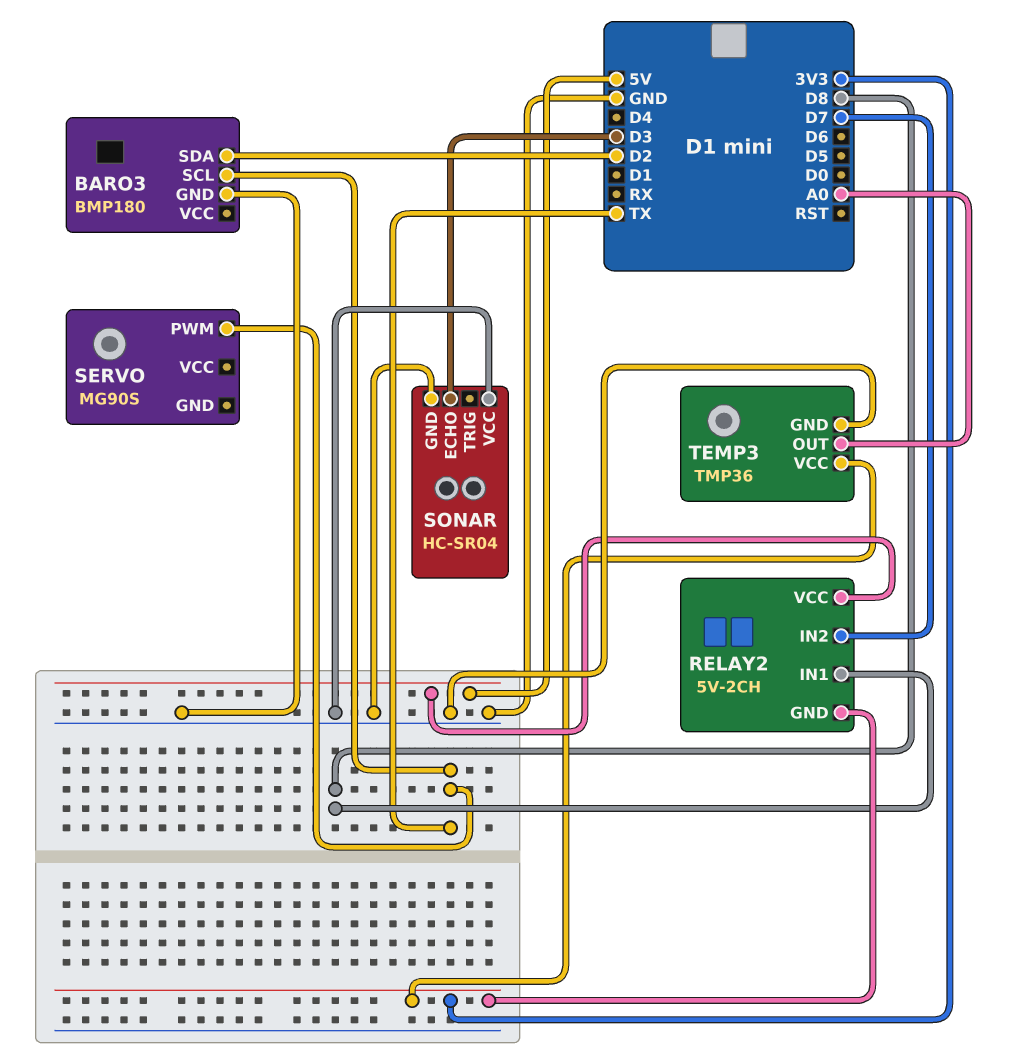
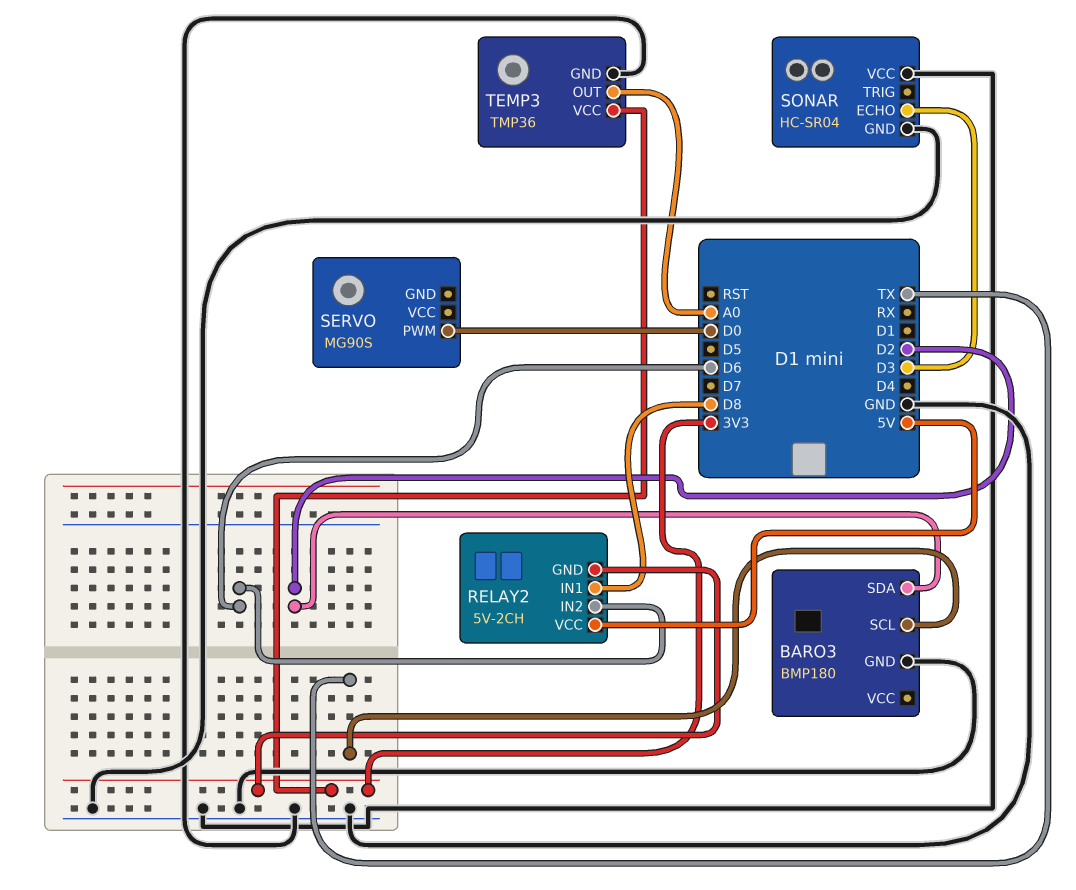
RELAY2 pin IN2: D7 -> D6
SERVO pin PWM: TX -> D0

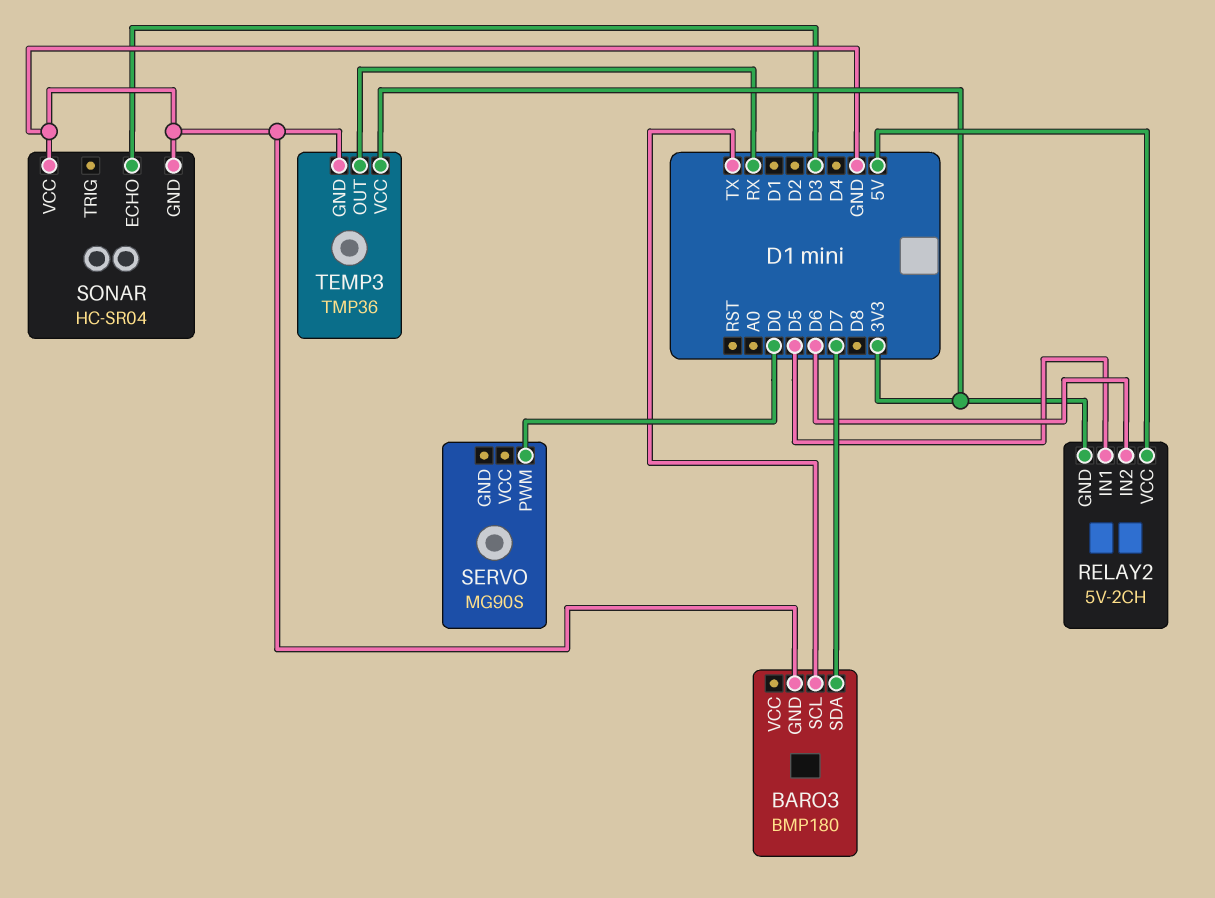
BARO3 pin SDA: D2 -> D7
RELAY2 pin IN1: D8 -> D5
TEMP3 pin OUT: A0 -> RX

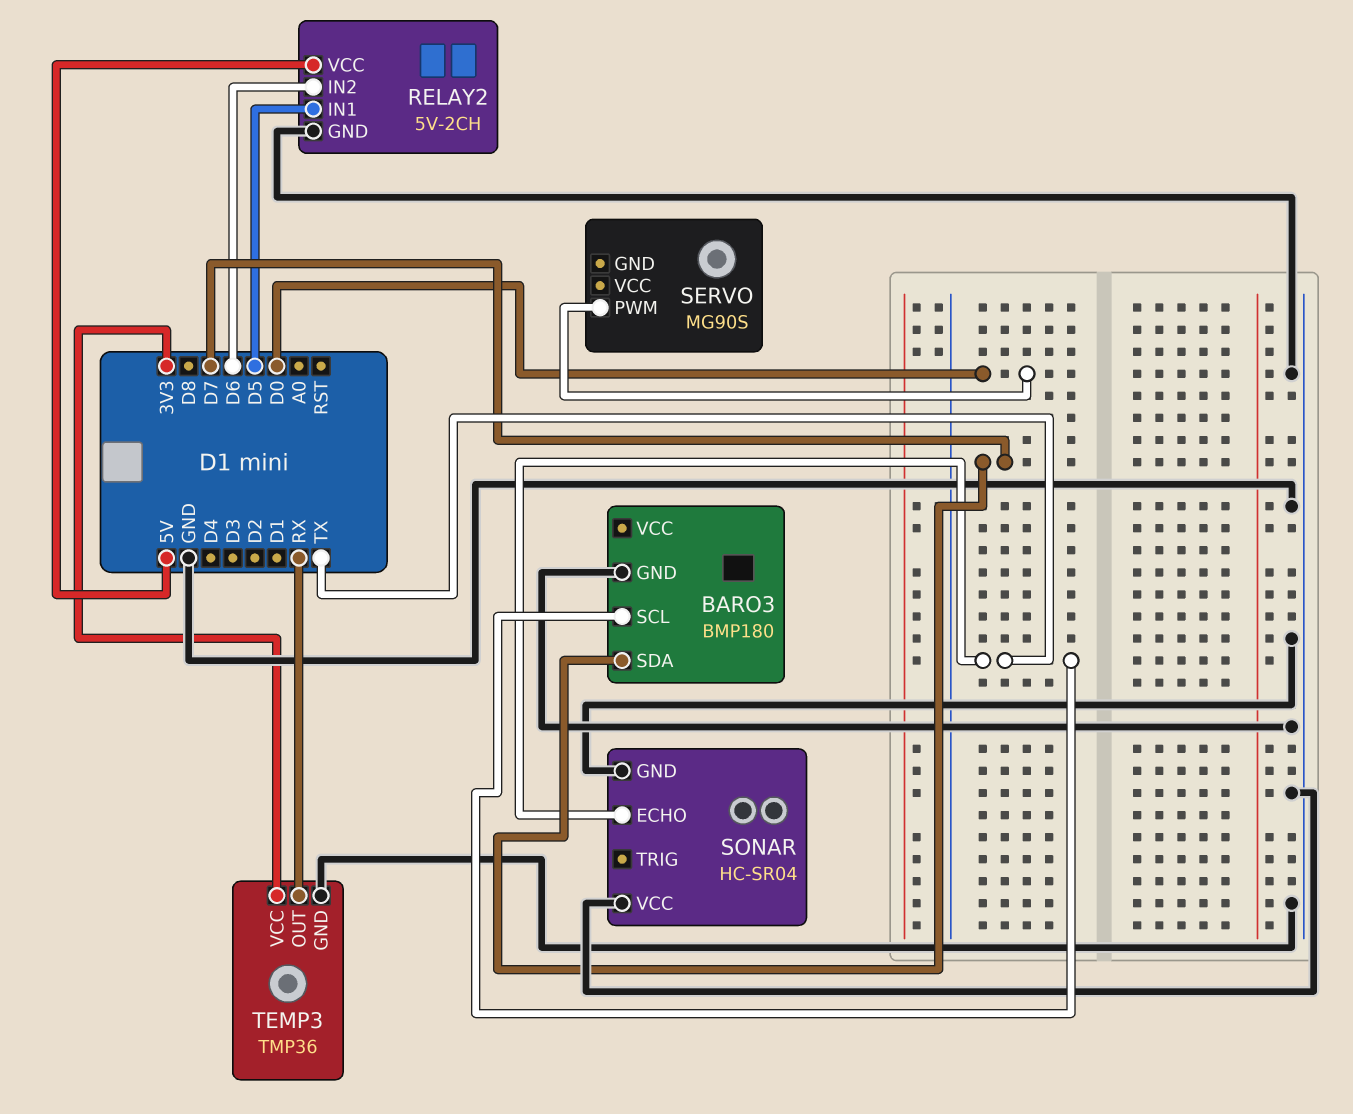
RELAY2 pin GND: 3V3 -> GND
SONAR pin ECHO: D3 -> TX

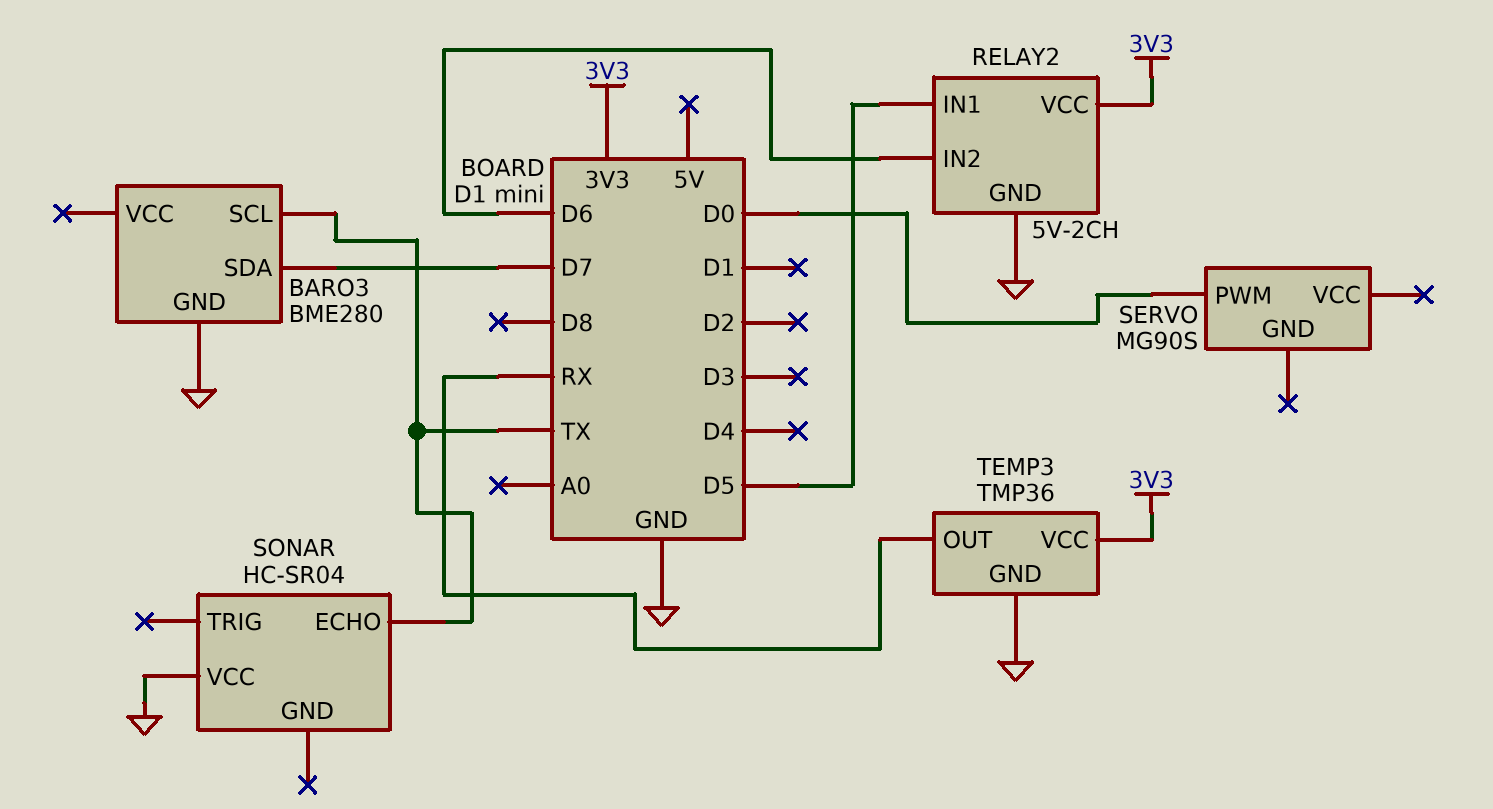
BARO3: BMP180 -> BME280
RELAY2 pin VCC: 5V -> 3V3
SONAR pin GND: GND -> none

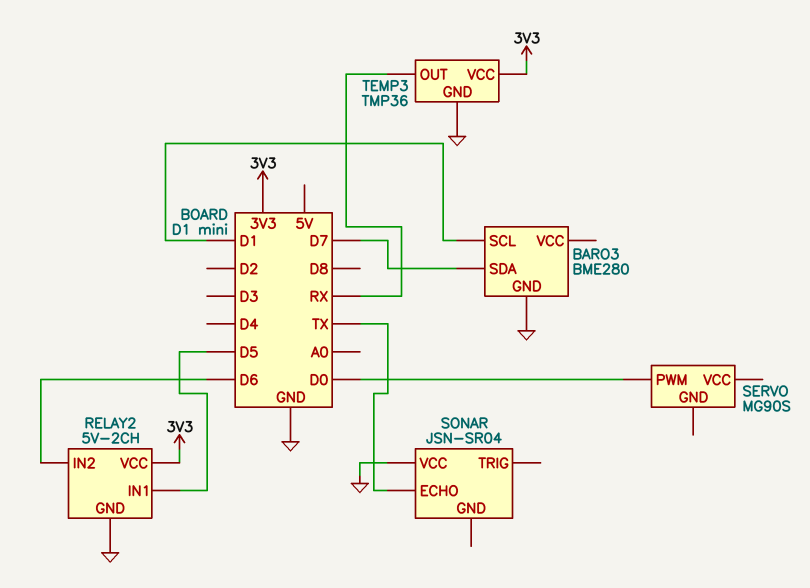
BARO3 pin SCL: TX -> D1
SONAR: HC-SR04 -> JSN-SR04

